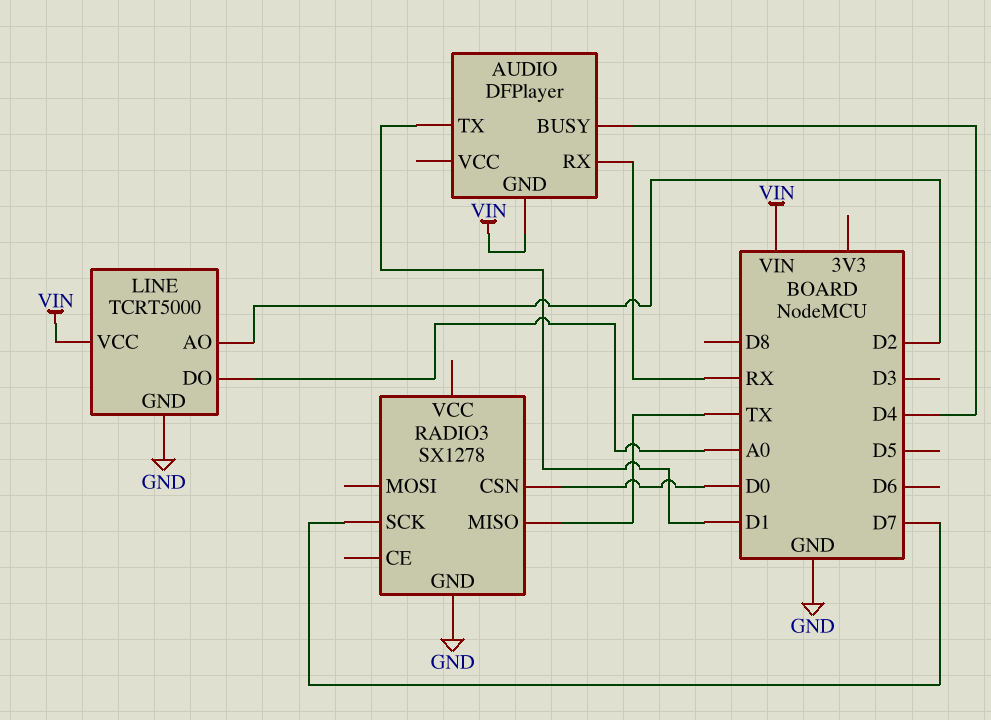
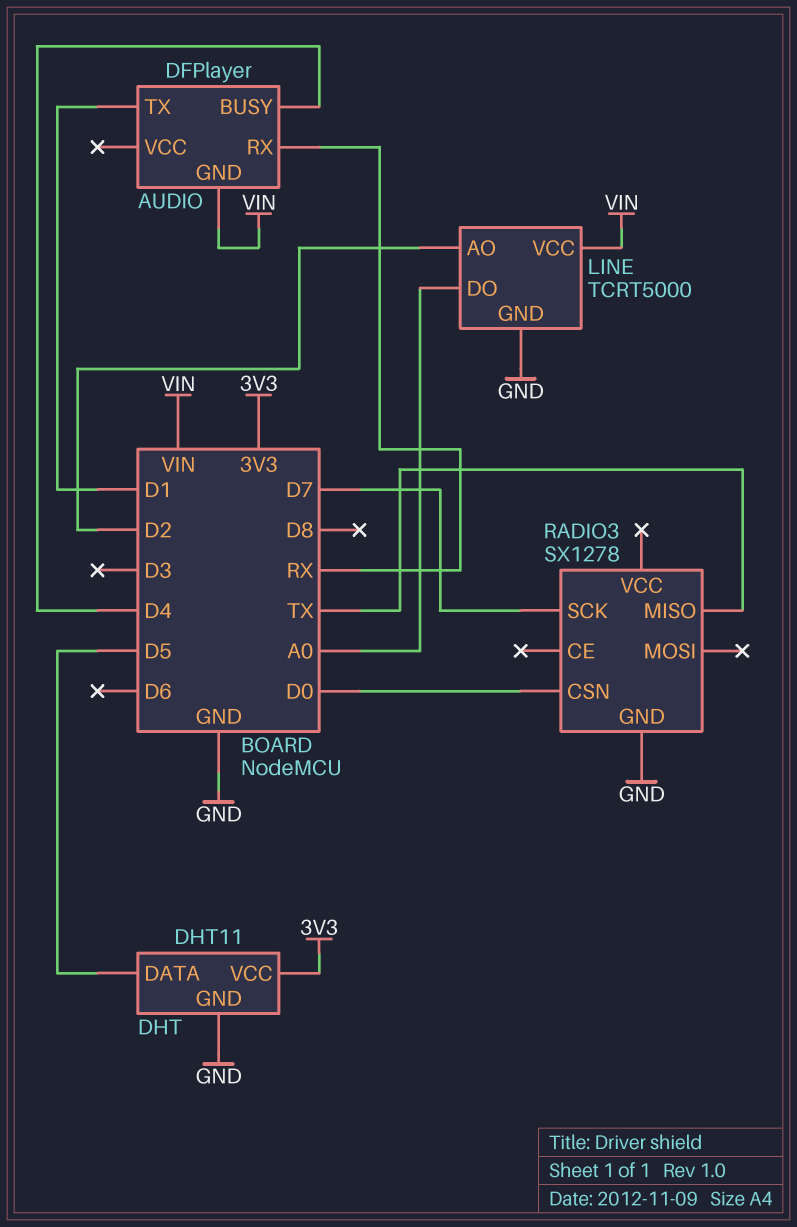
DHT: none -> DHT11
DHT pin DATA: none -> D5
DHT pin GND: none -> GND
DHT pin VCC: none -> 3V3

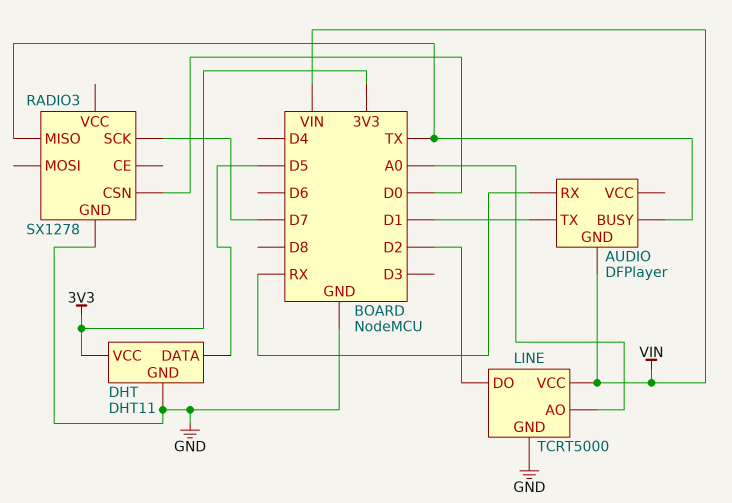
AUDIO pin BUSY: D4 -> TX
LINE pin AO: D2 -> A0
LINE pin DO: A0 -> D2

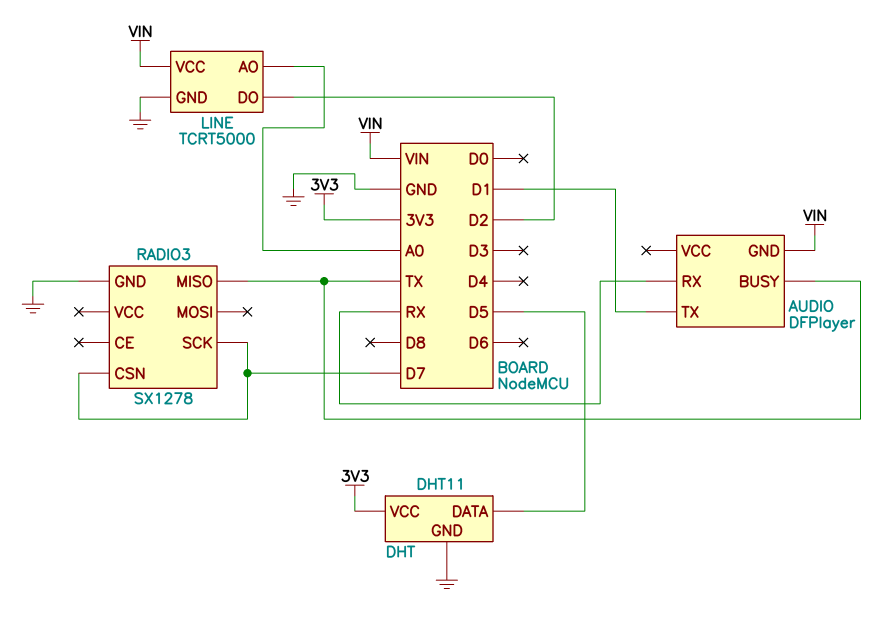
RADIO3 pin CSN: D0 -> D7

